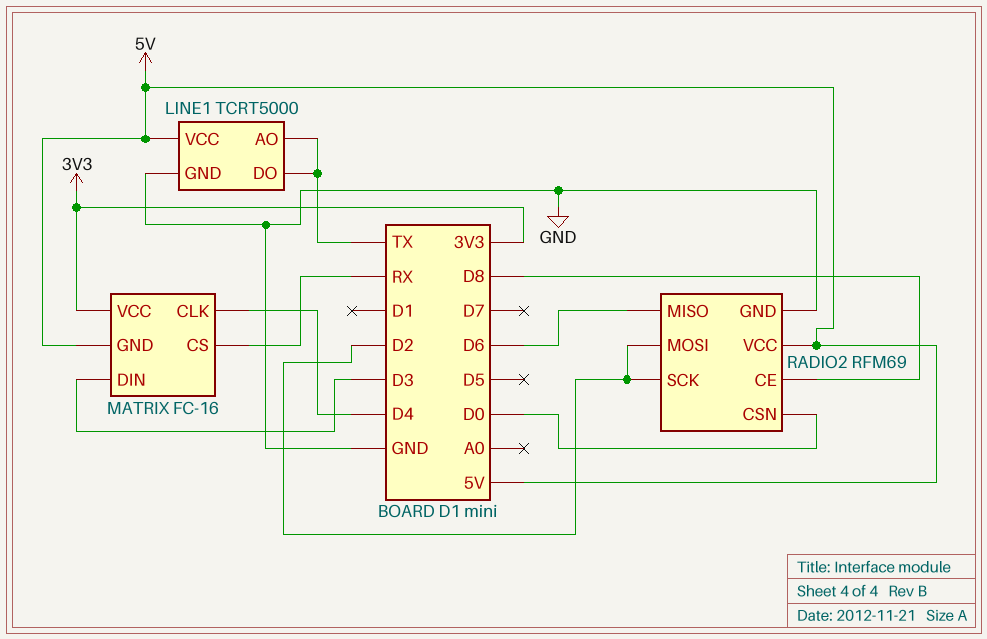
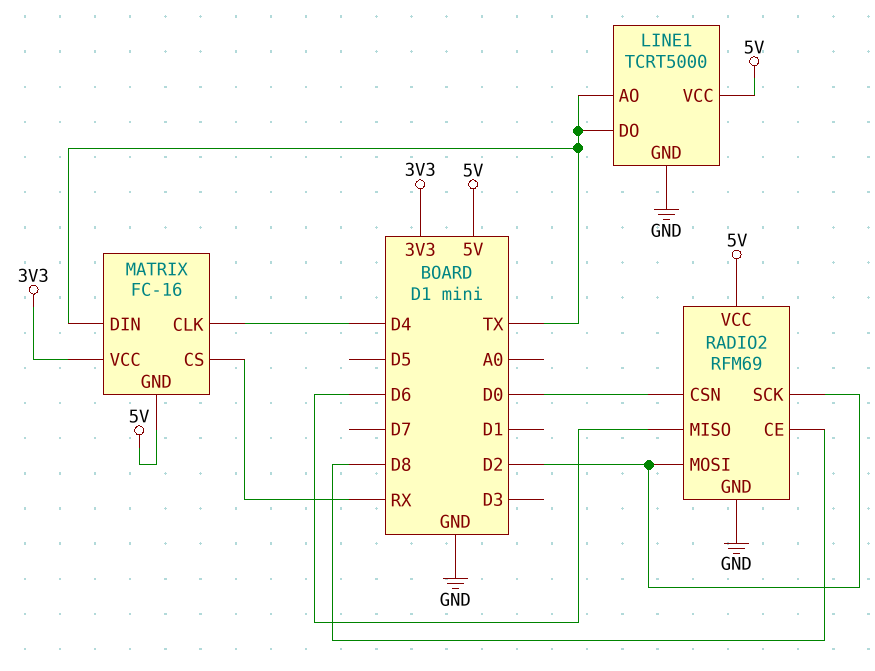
MATRIX pin DIN: D3 -> TX

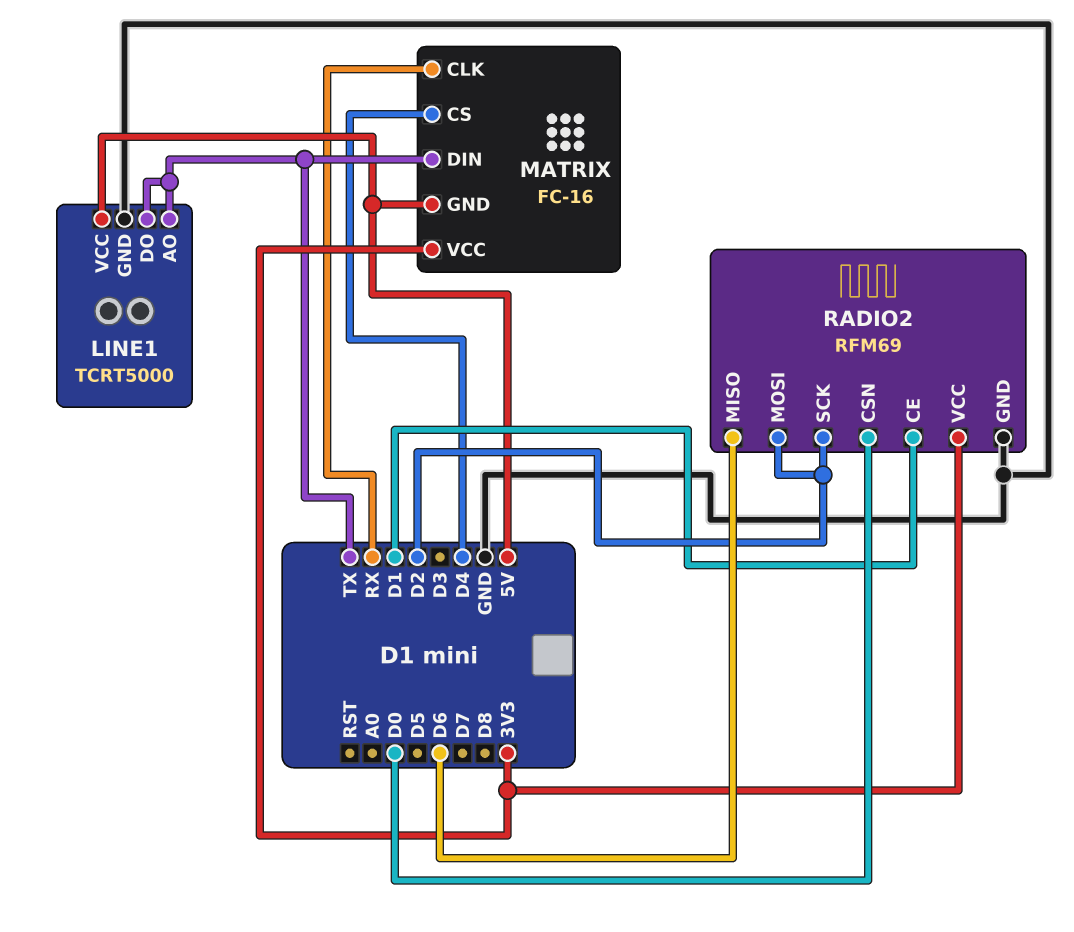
MATRIX pin CLK: D4 -> RX
MATRIX pin CS: RX -> D4
RADIO2 pin CE: D8 -> D1
RADIO2 pin VCC: 5V -> 3V3

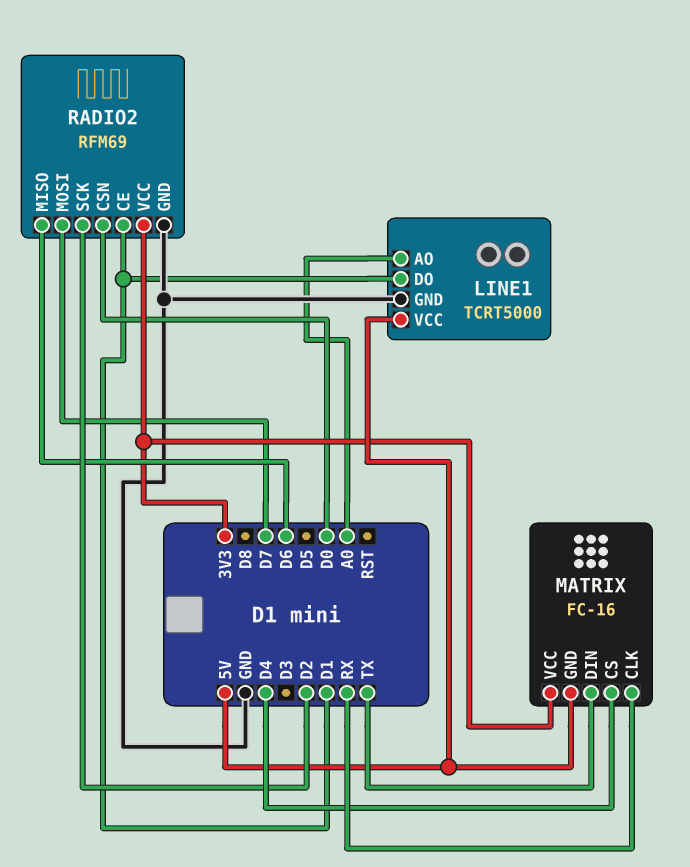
LINE1 pin AO: TX -> A0
LINE1 pin DO: TX -> D1
RADIO2 pin MOSI: D2 -> D7

